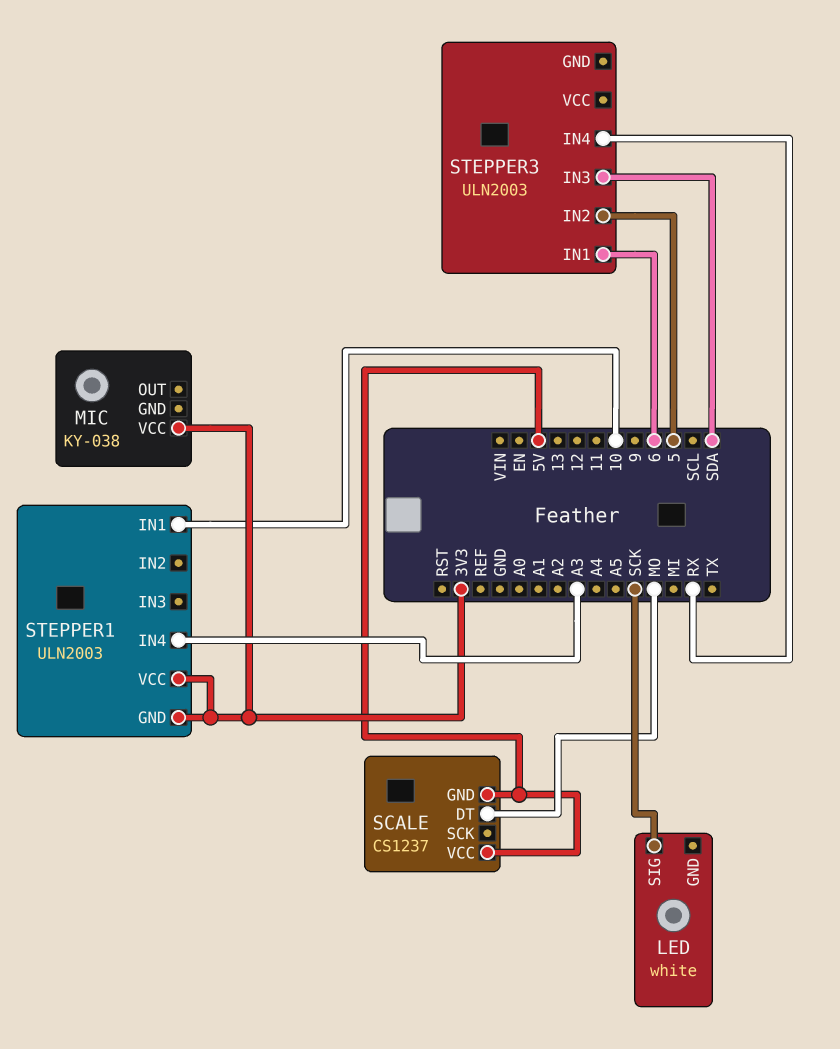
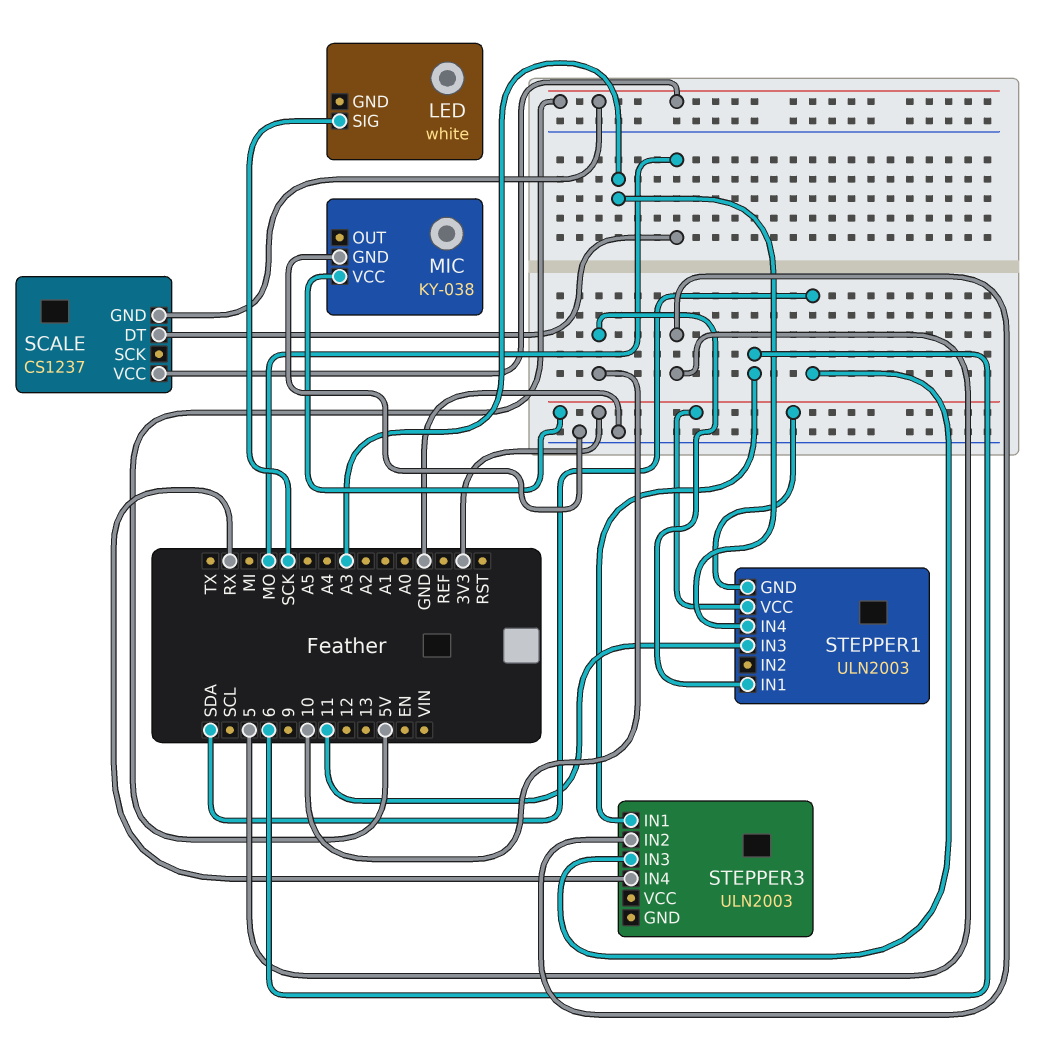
MIC pin GND: none -> GND
STEPPER1 pin IN3: none -> 11

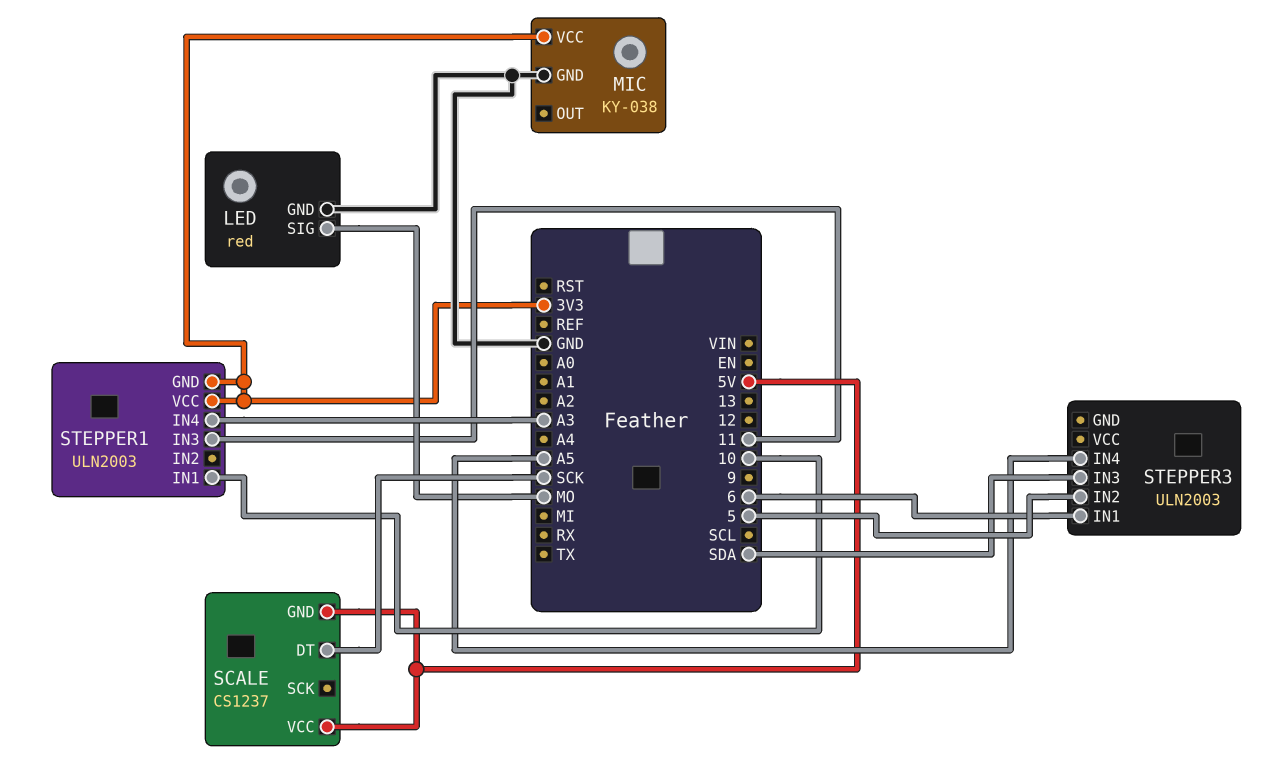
LED: white -> red
LED pin GND: none -> GND
LED pin SIG: SCK -> MO
SCALE pin DT: MO -> SCK
STEPPER3 pin IN4: RX -> A5

